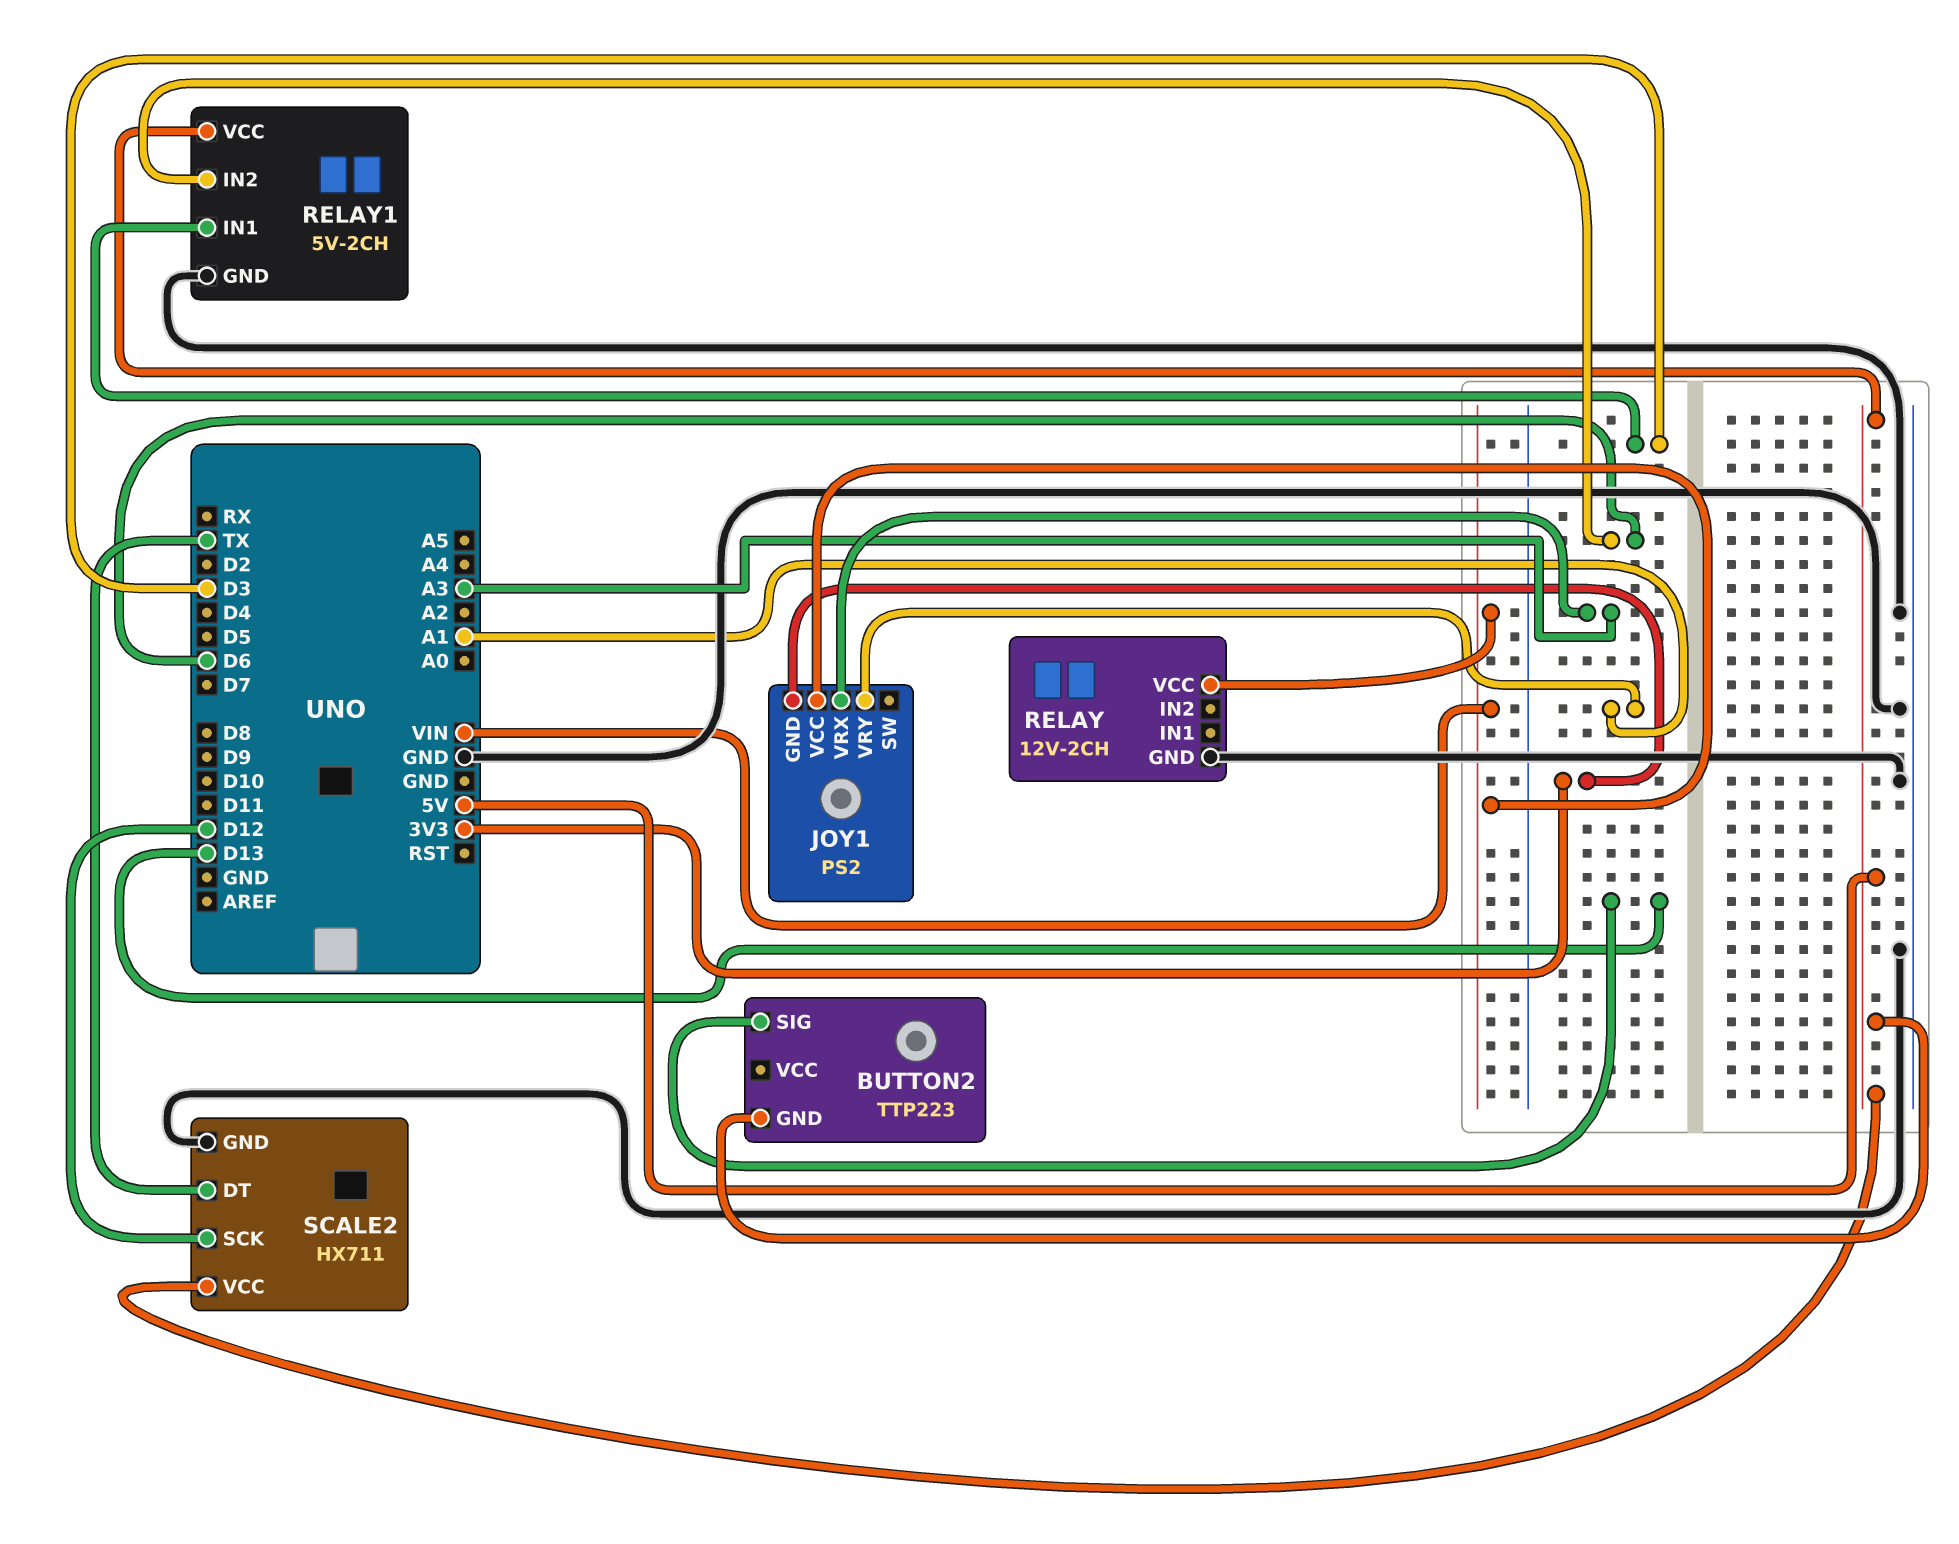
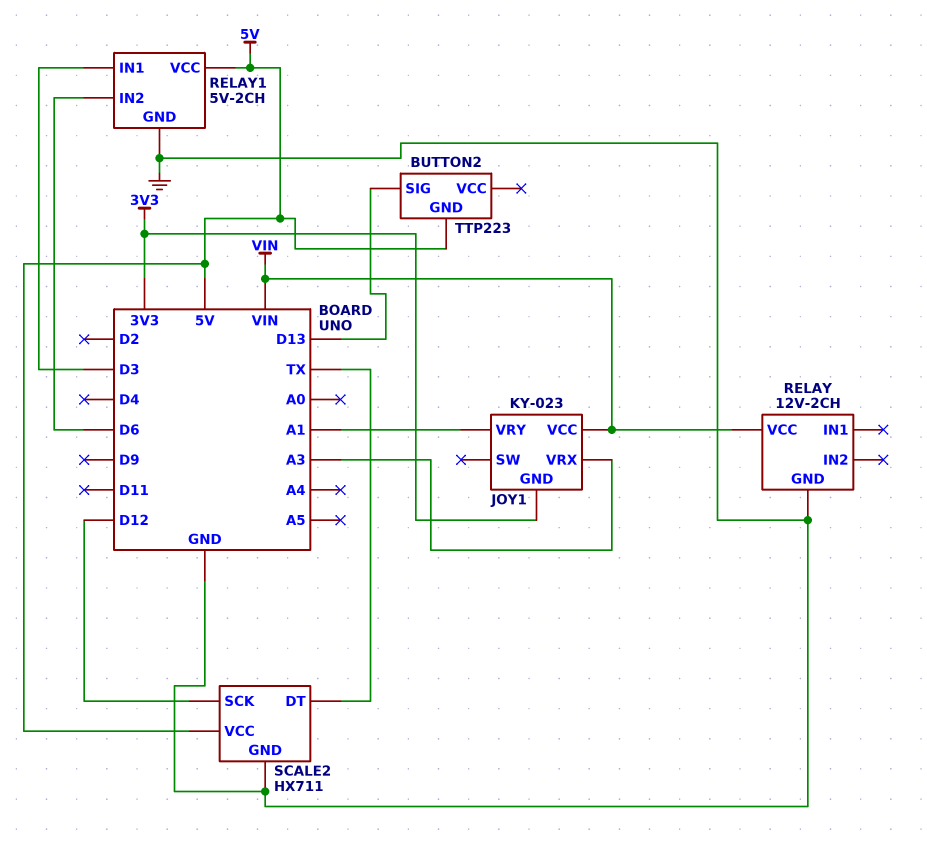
JOY1: PS2 -> KY-023

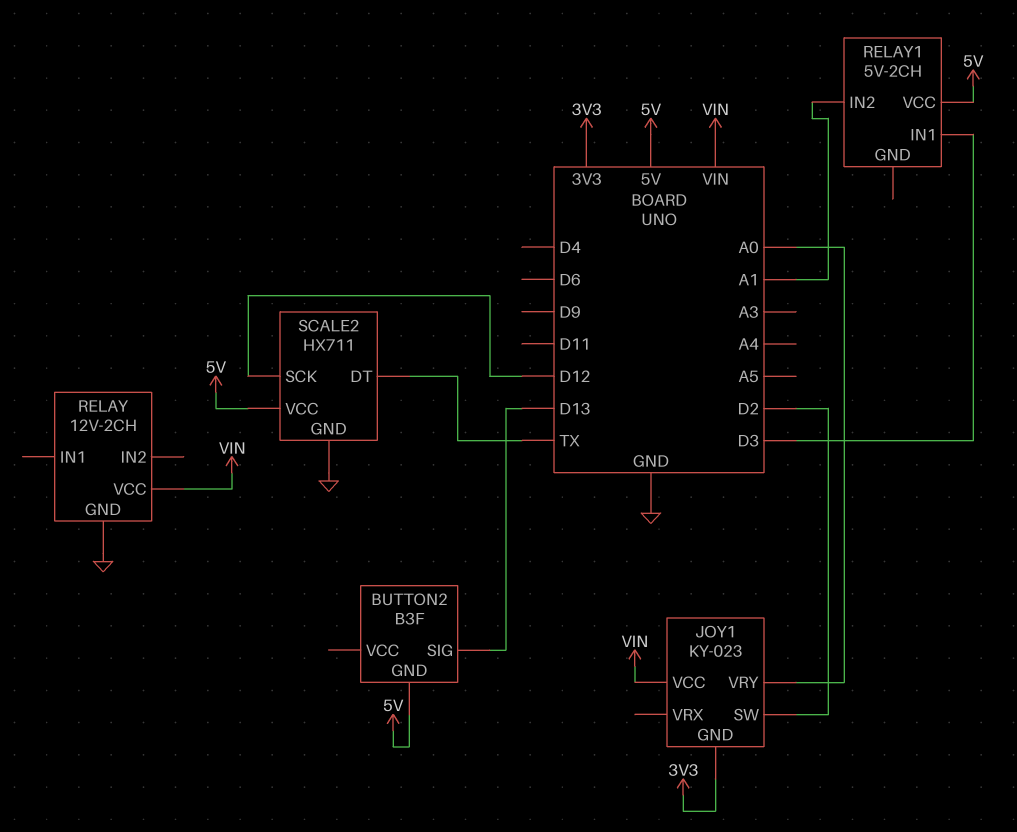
BUTTON2: TTP223 -> B3F
JOY1 pin SW: none -> D2
JOY1 pin VRX: A3 -> none
JOY1 pin VRY: A1 -> A0
RELAY1 pin GND: GND -> none
RELAY1 pin IN2: D6 -> A1

